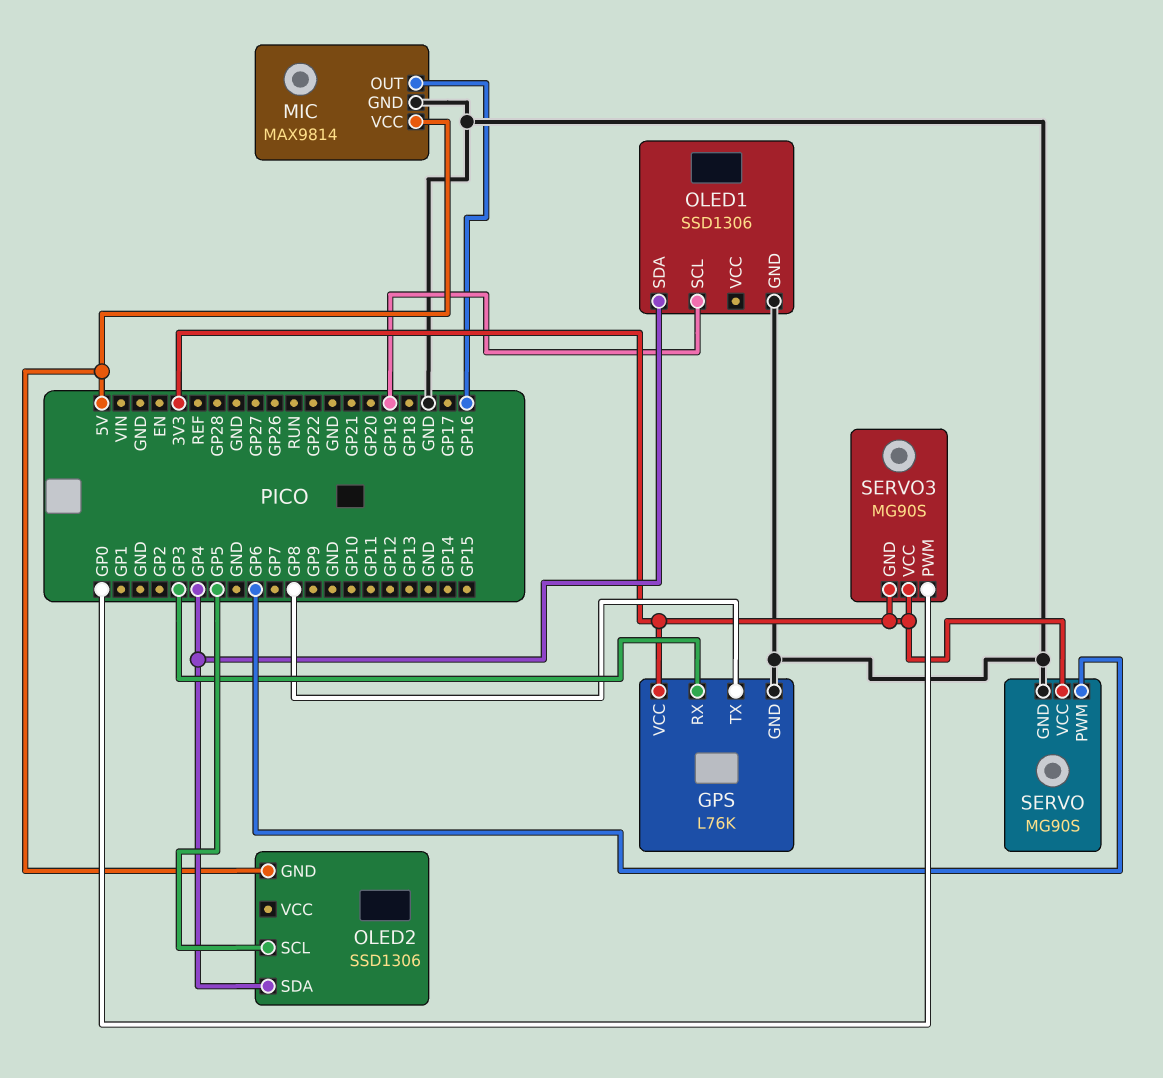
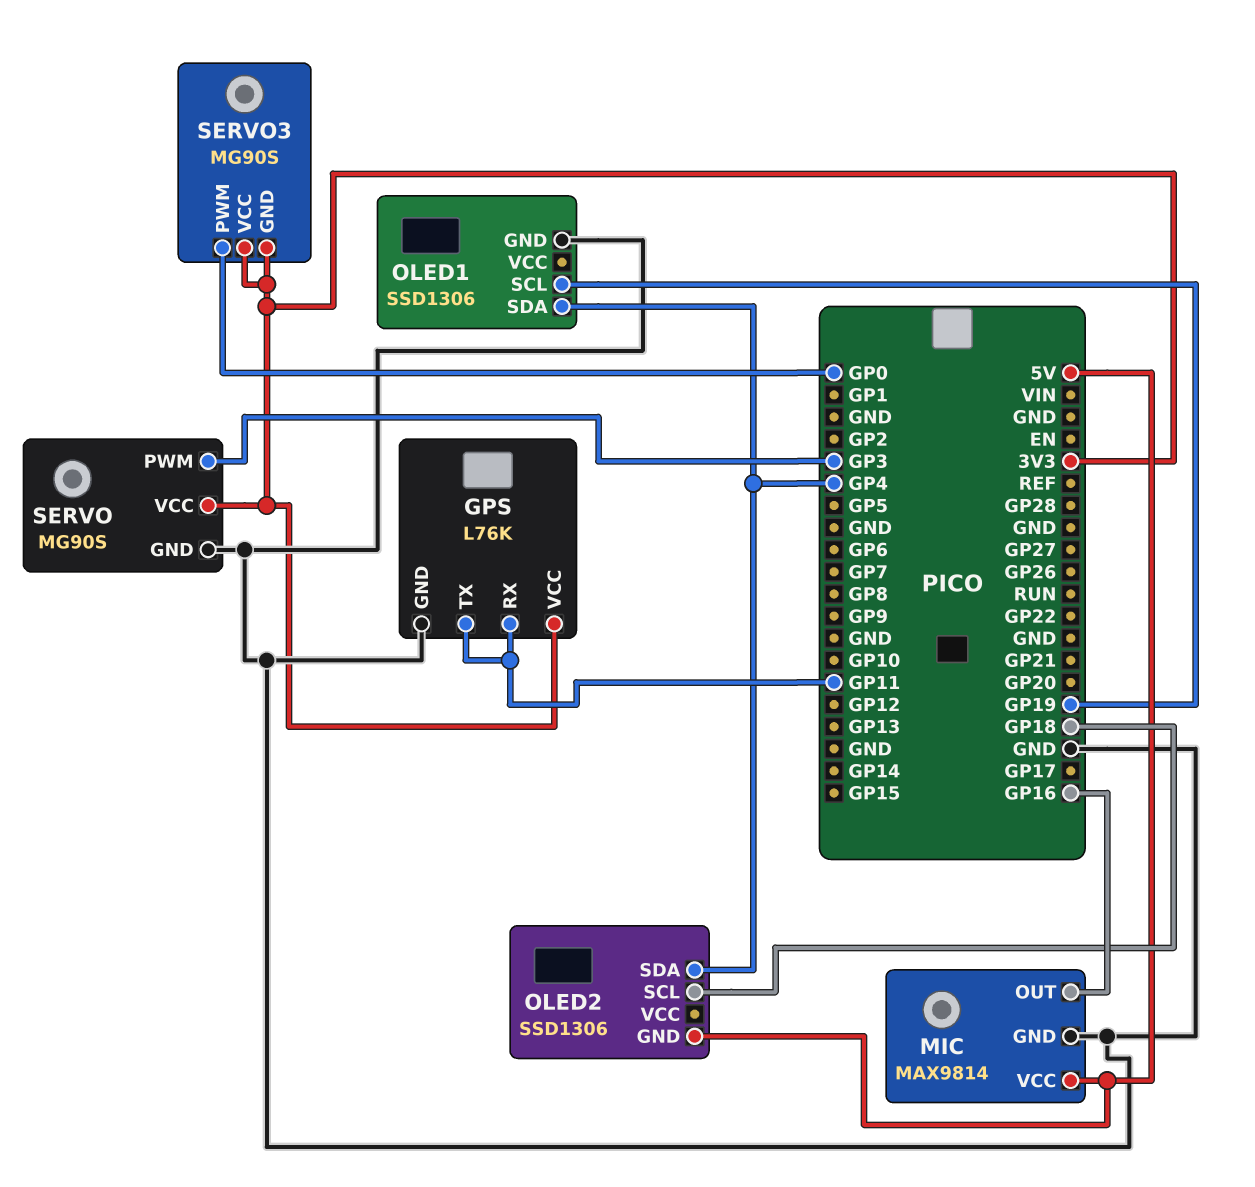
GPS pin RX: GP3 -> GP11
GPS pin TX: GP8 -> GP11
OLED2 pin SCL: GP5 -> GP18
SERVO pin PWM: GP6 -> GP3

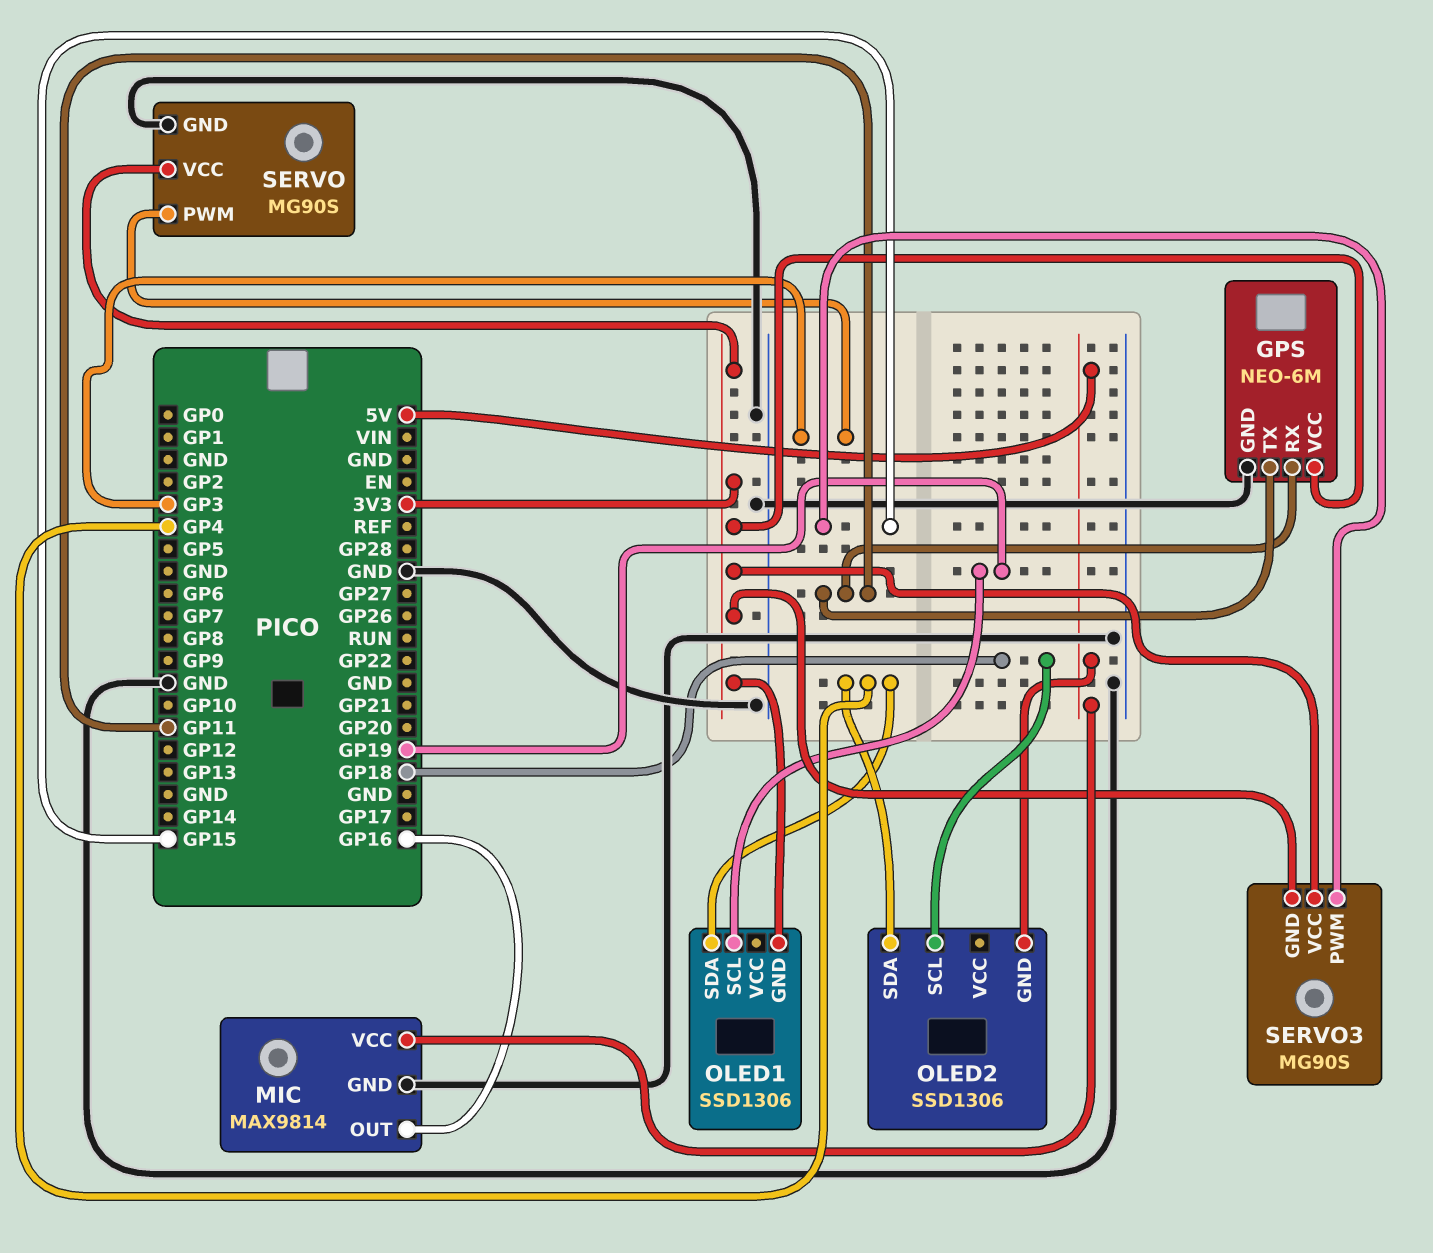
GPS: L76K -> NEO-6M
OLED1 pin GND: GND -> 3V3
SERVO3 pin PWM: GP0 -> GP15

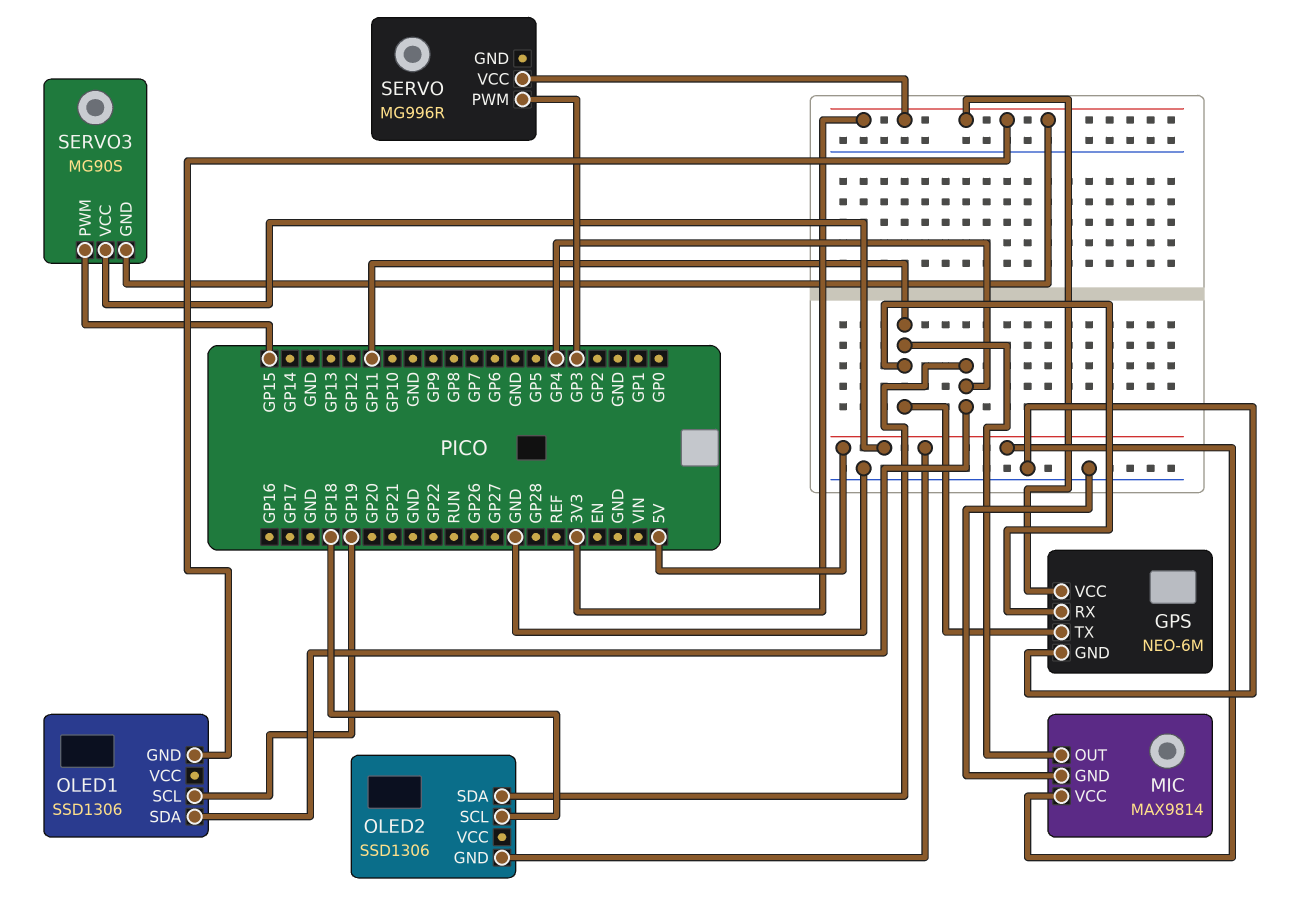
MIC pin OUT: GP16 -> GP11
SERVO: MG90S -> MG996R
SERVO pin GND: GND -> none
SERVO3 pin VCC: 3V3 -> 5V

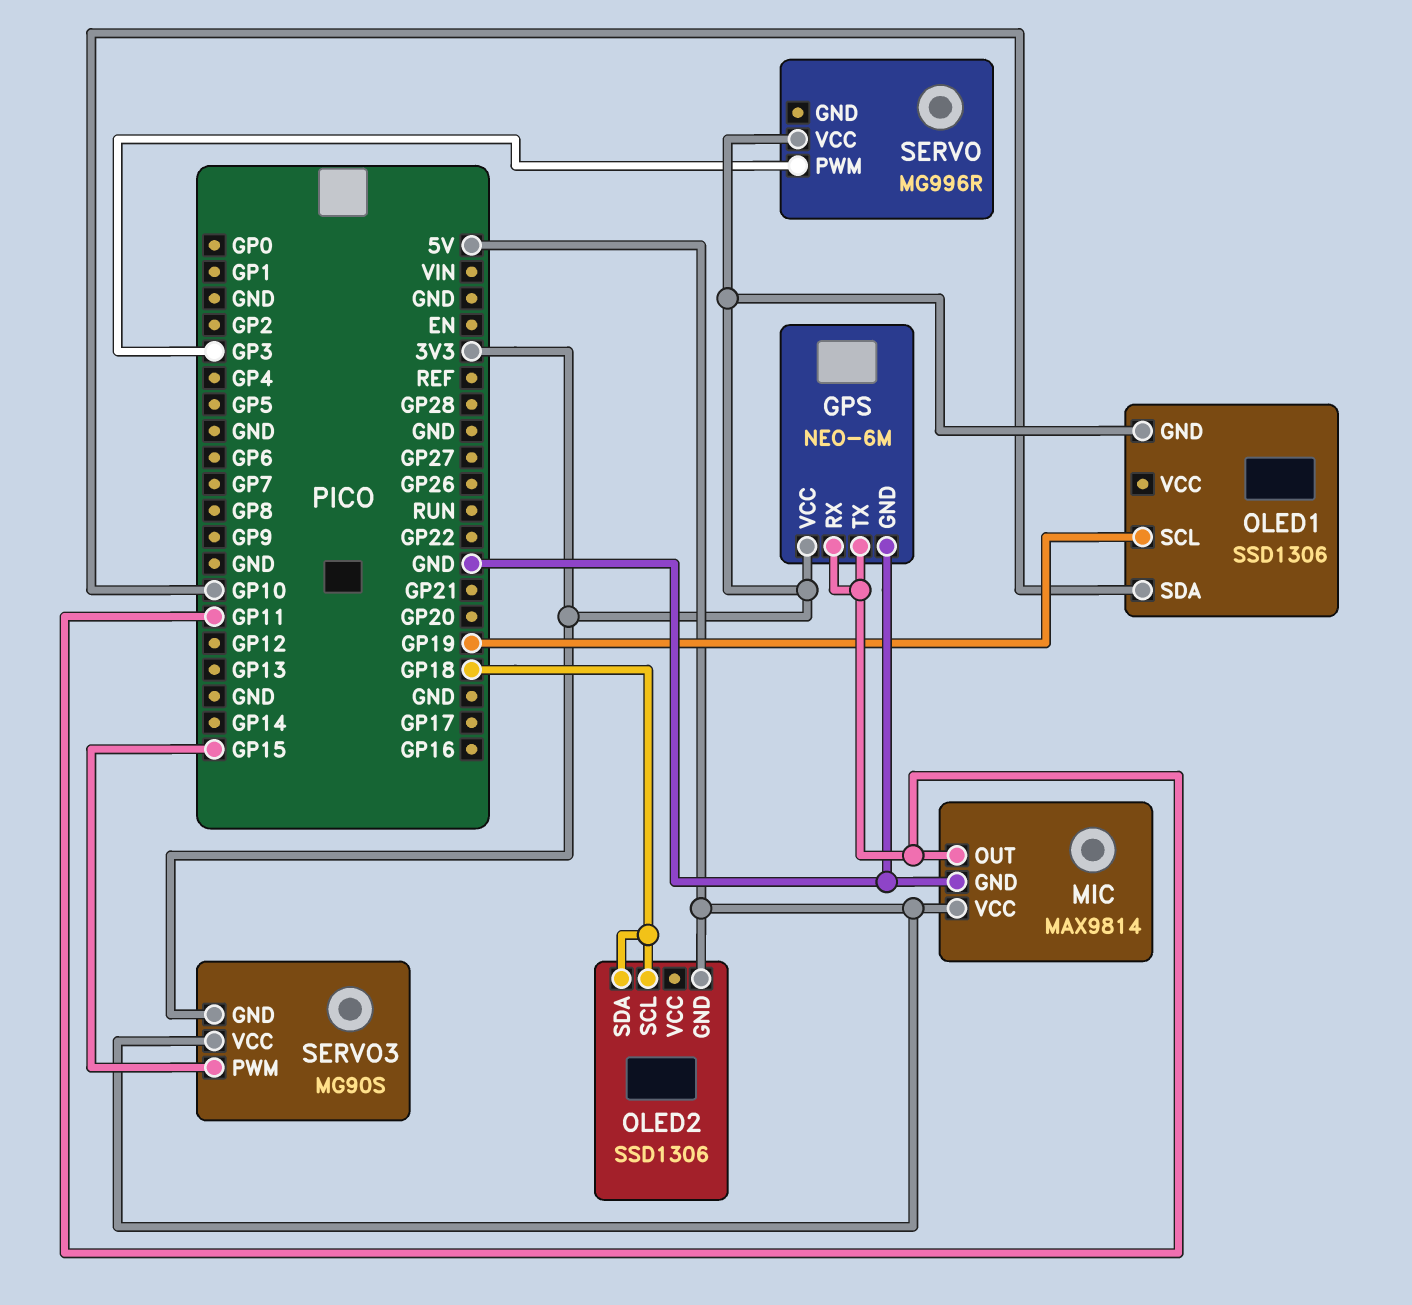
OLED1 pin SDA: GP4 -> GP10
OLED2 pin SDA: GP4 -> GP18

